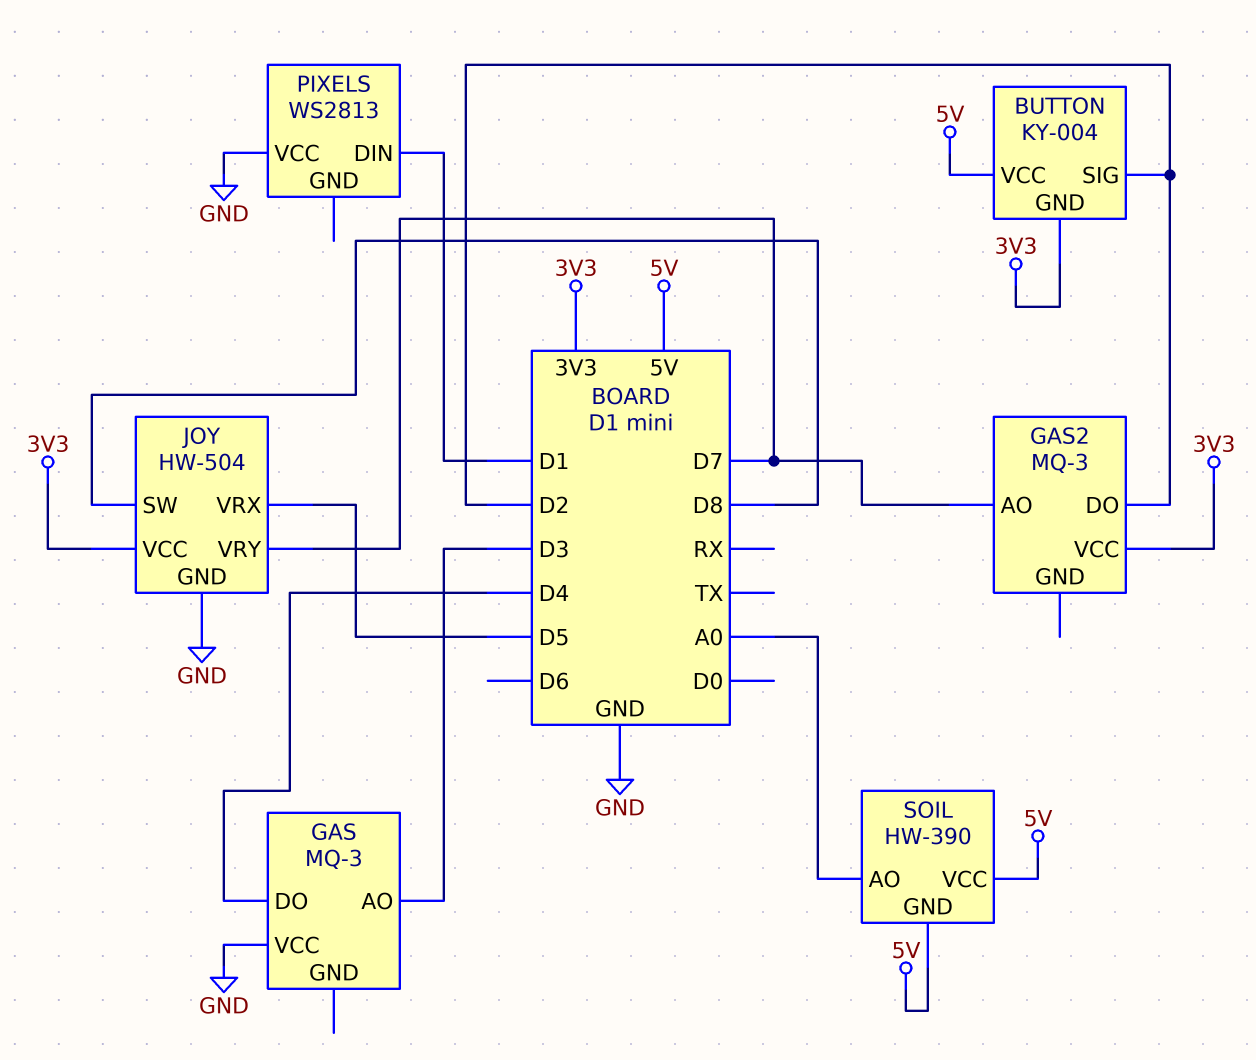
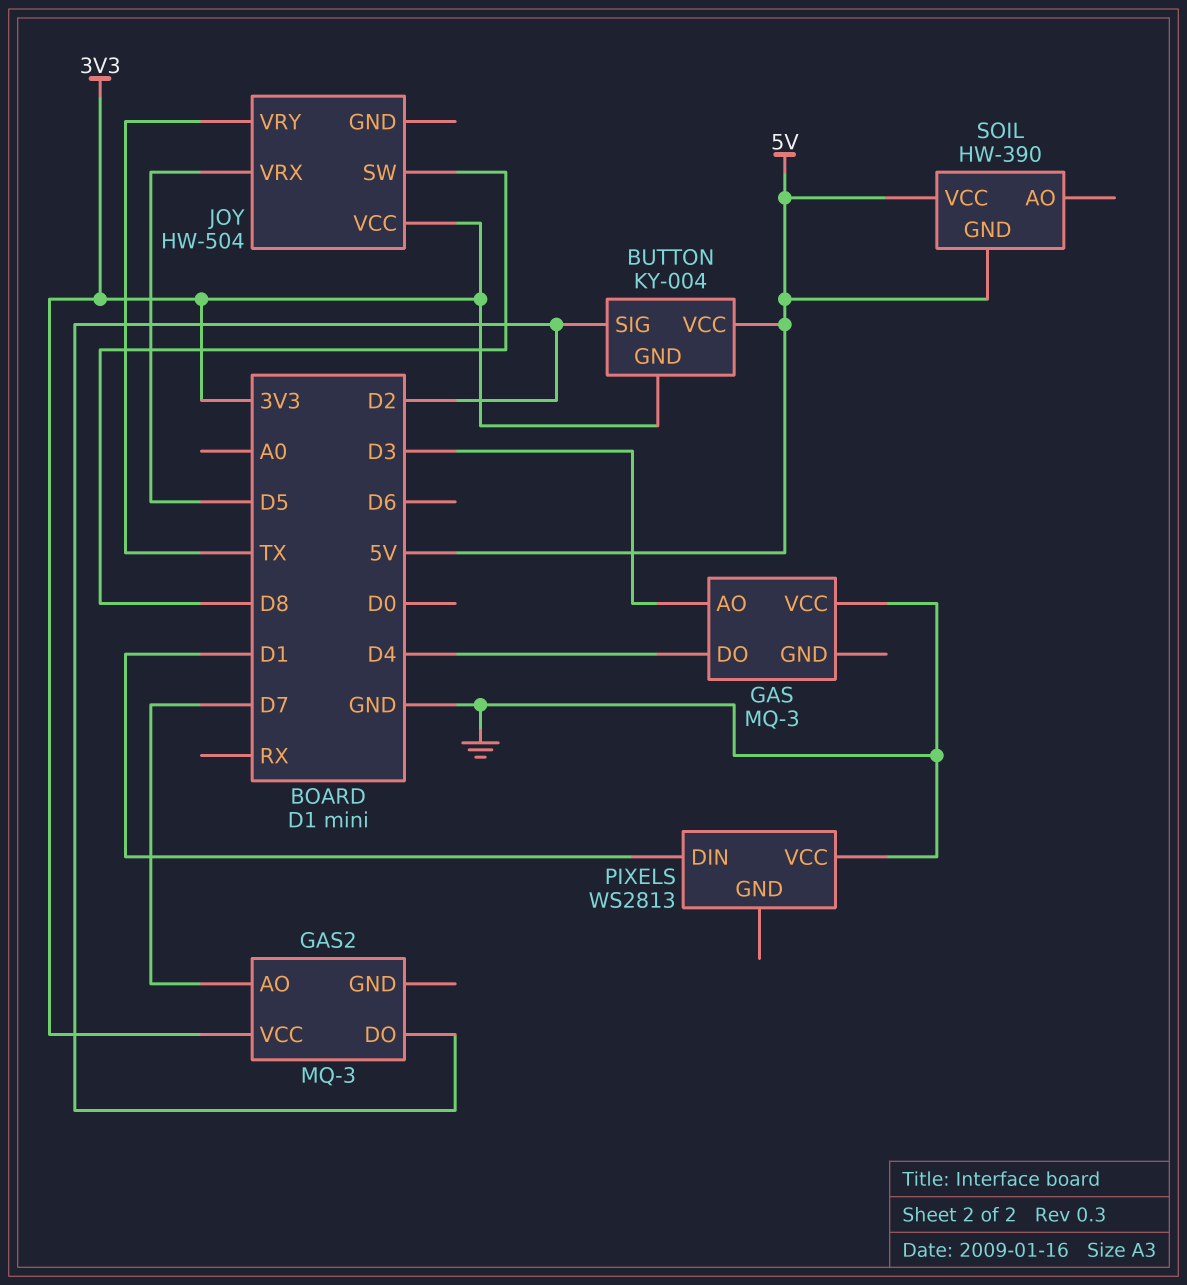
JOY pin GND: GND -> none
JOY pin VRY: D7 -> TX
SOIL pin AO: A0 -> none

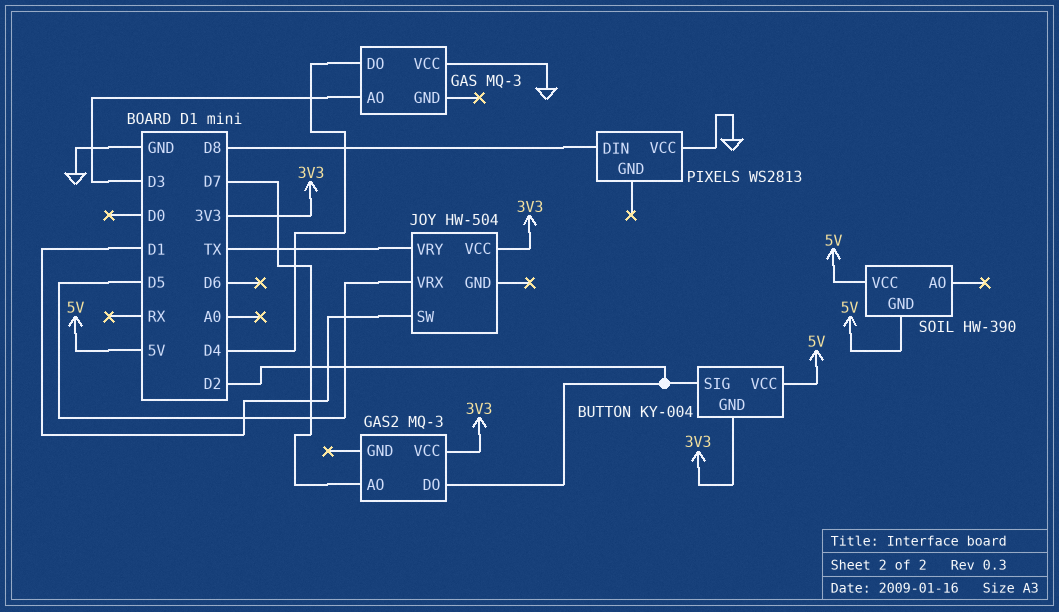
JOY pin SW: D8 -> D1
PIXELS pin DIN: D1 -> D8

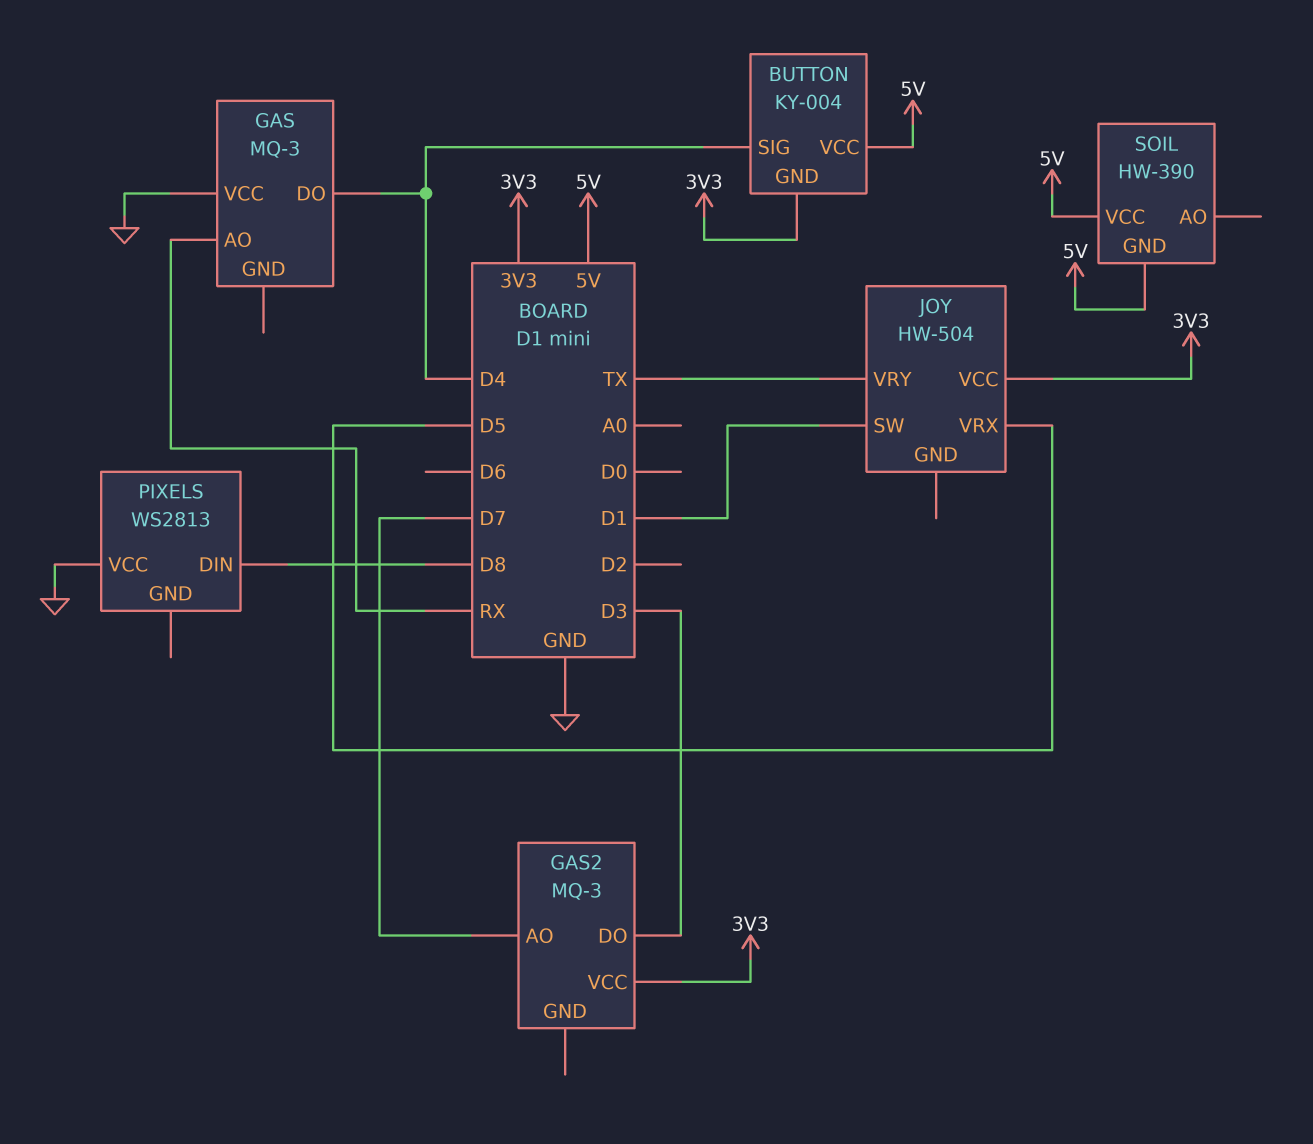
BUTTON pin SIG: D2 -> D4
GAS pin AO: D3 -> RX
GAS2 pin DO: D2 -> D3

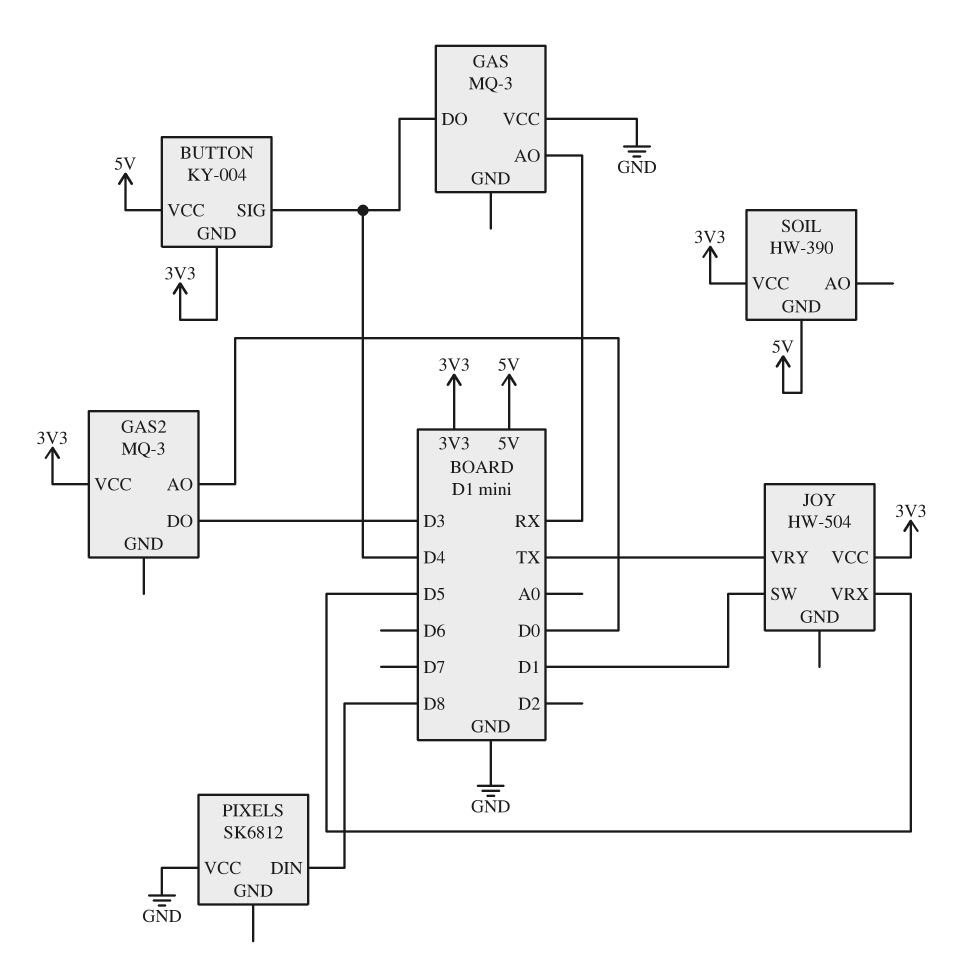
GAS2 pin AO: D7 -> D0
PIXELS: WS2813 -> SK6812
SOIL pin VCC: 5V -> 3V3

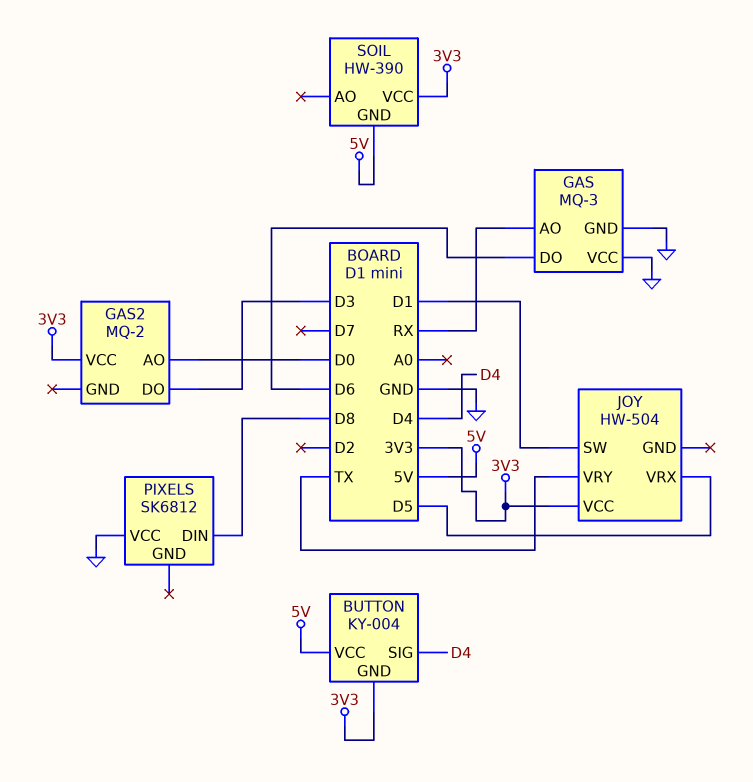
GAS pin DO: D4 -> D6
GAS pin GND: none -> GND
GAS2: MQ-3 -> MQ-2

